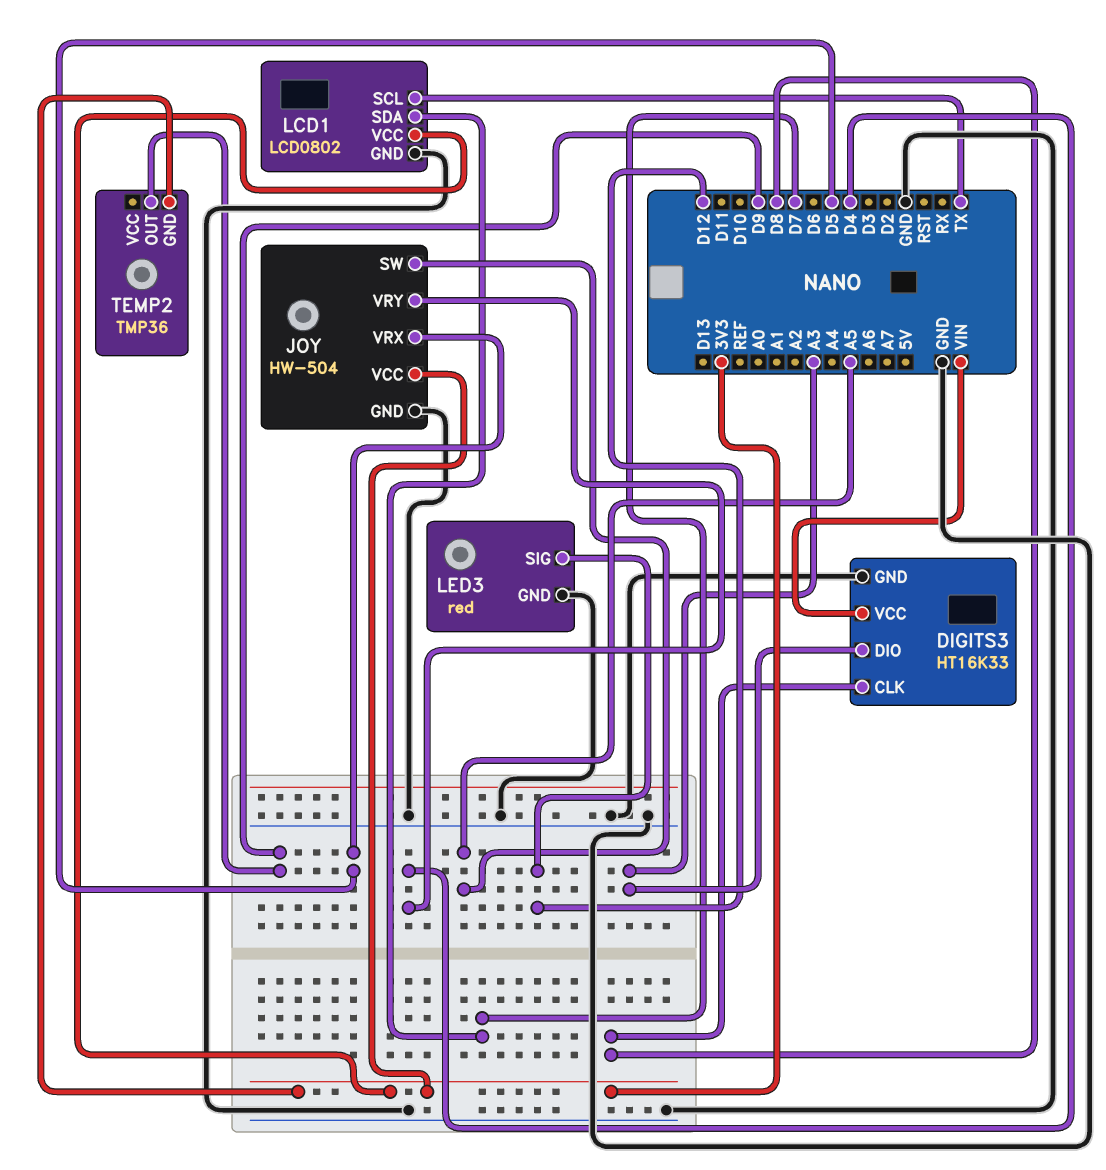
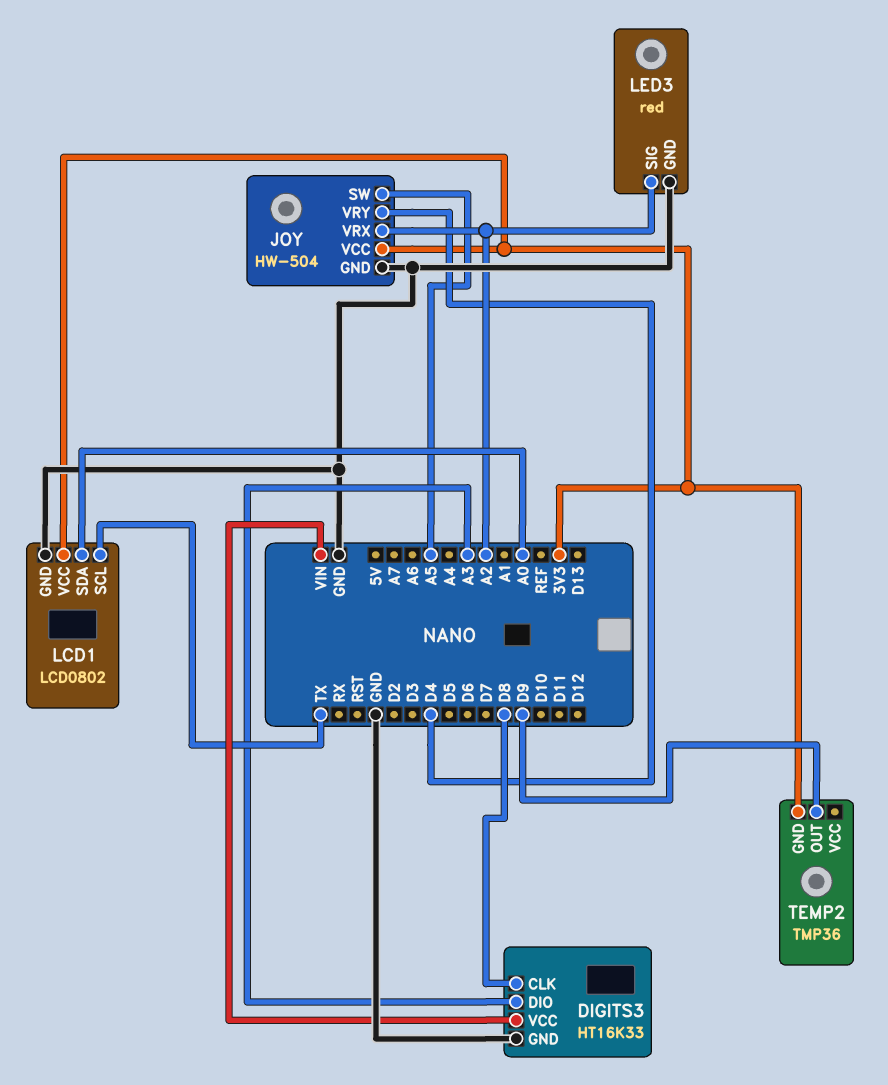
JOY pin VRX: D5 -> A2
LCD1 pin SDA: D7 -> A0
LED3 pin SIG: D12 -> A2

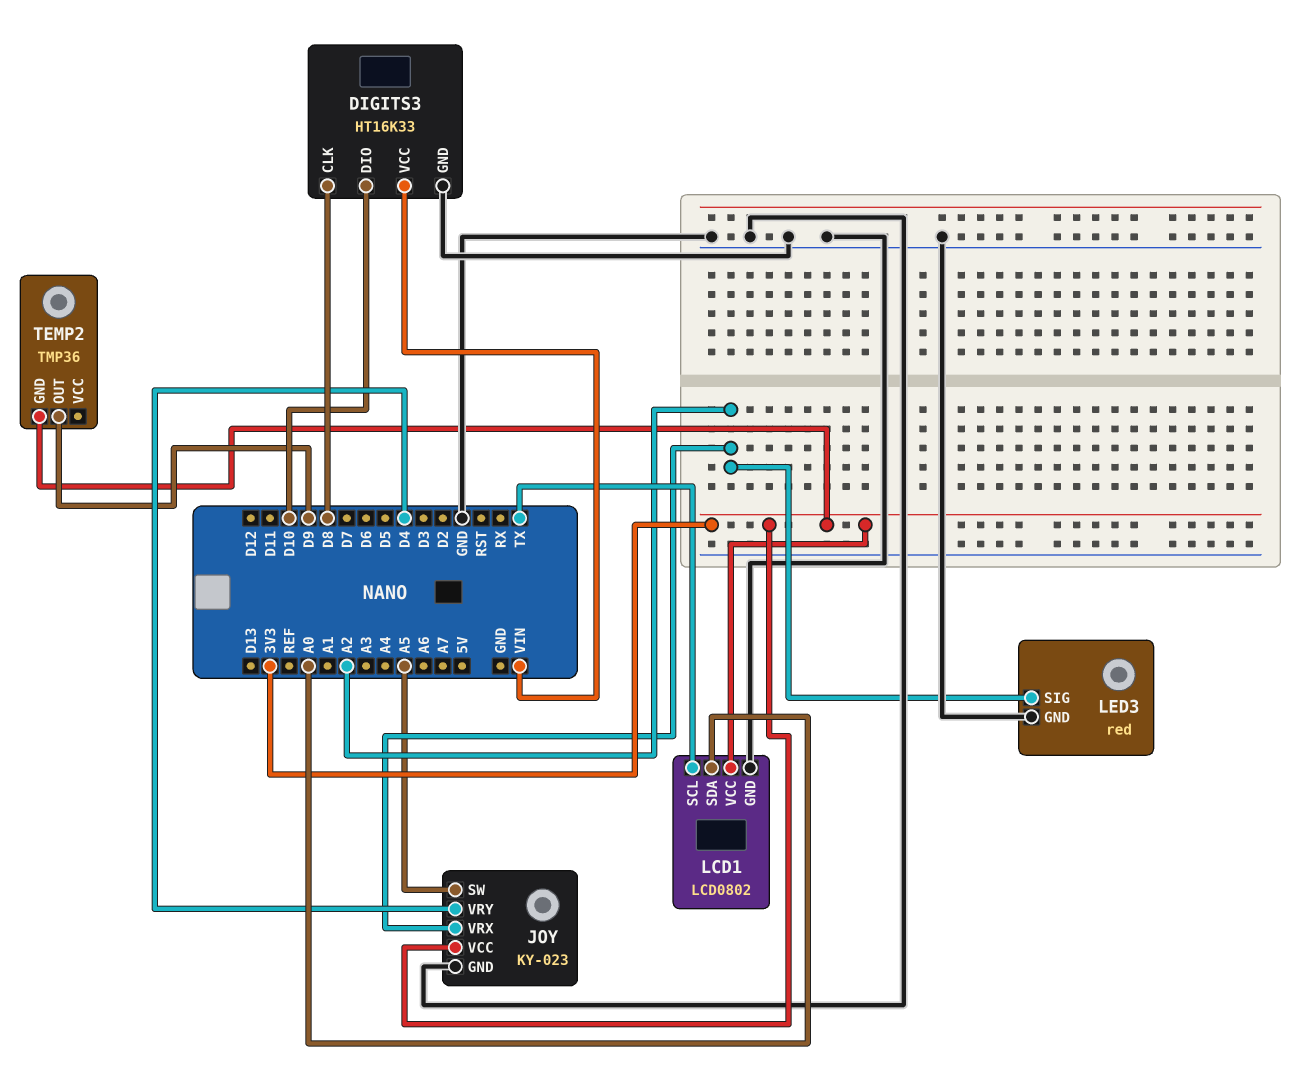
DIGITS3 pin DIO: A3 -> D10
JOY: HW-504 -> KY-023

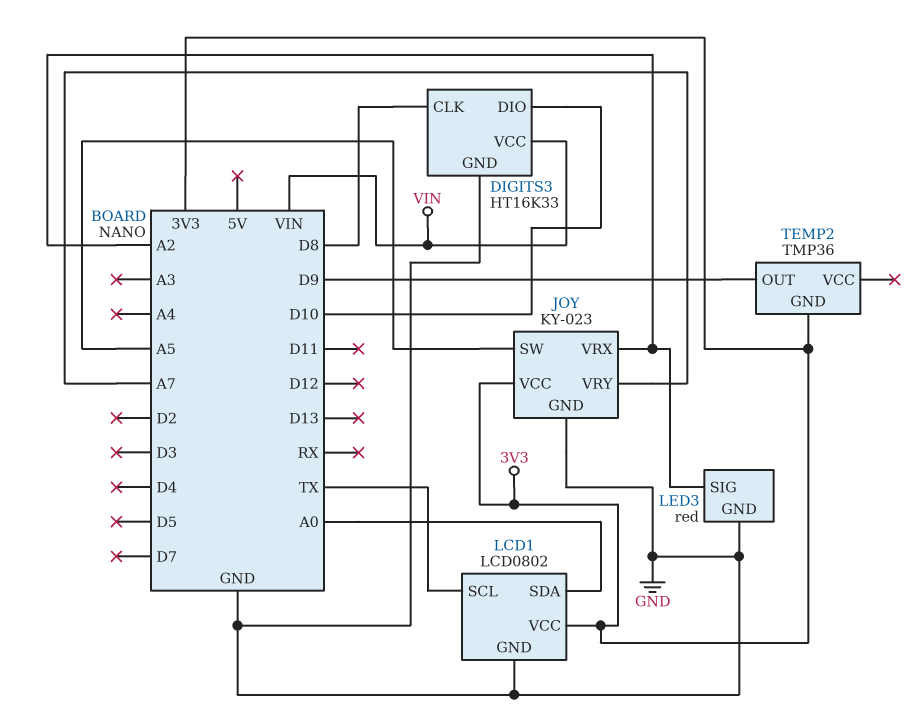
JOY pin VRY: D4 -> A7

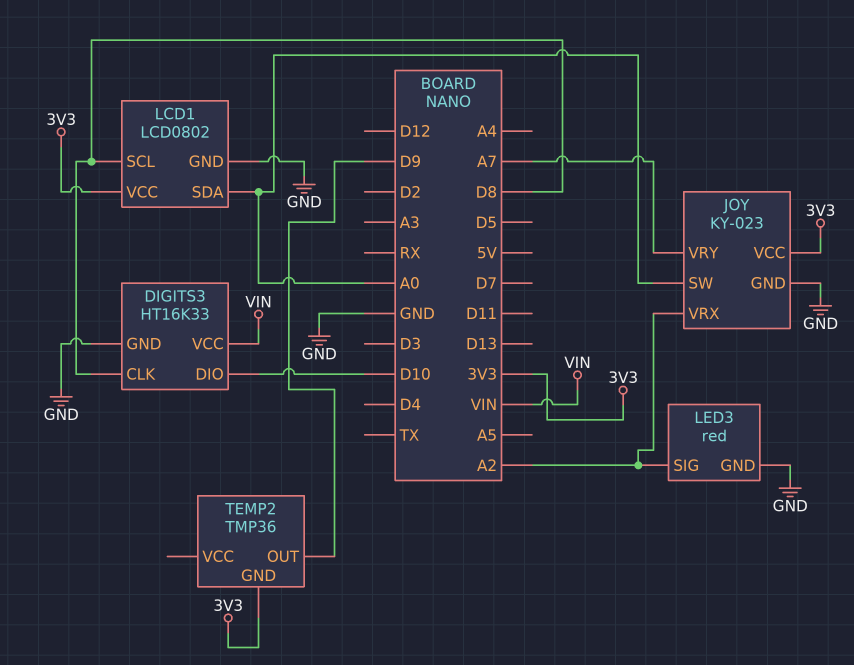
JOY pin SW: A5 -> A0
LCD1 pin SCL: TX -> D8

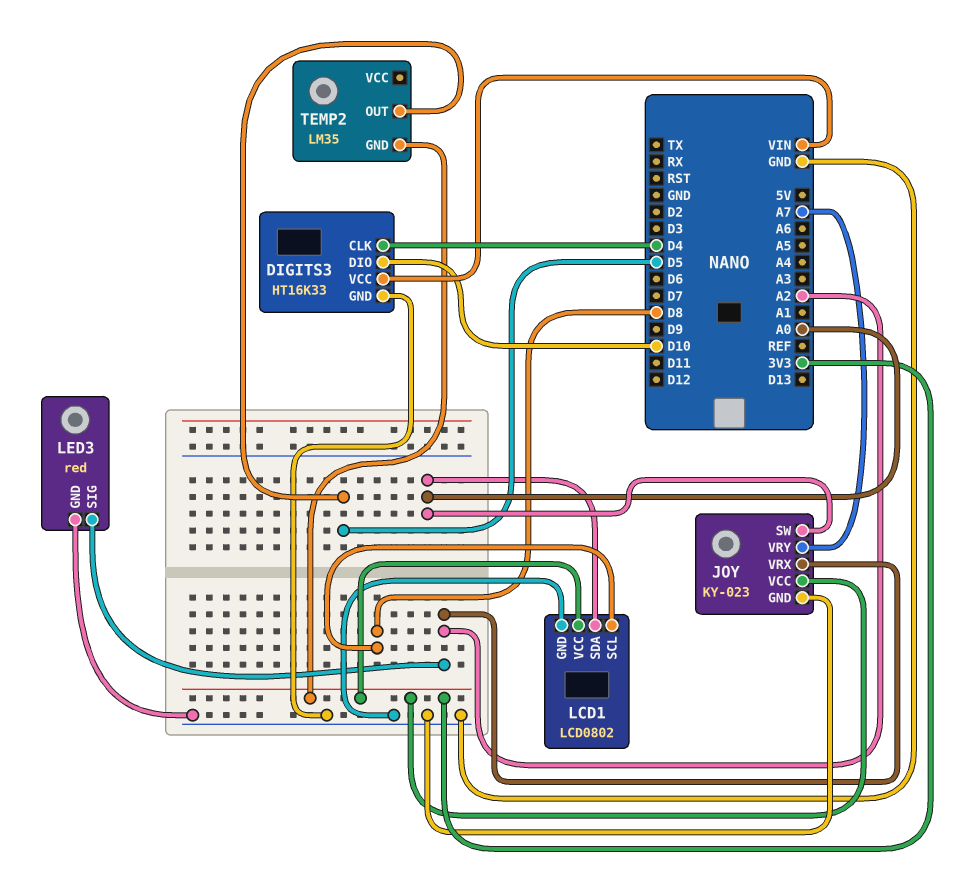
DIGITS3 pin CLK: D8 -> D4
TEMP2: TMP36 -> LM35
TEMP2 pin OUT: D9 -> D5

